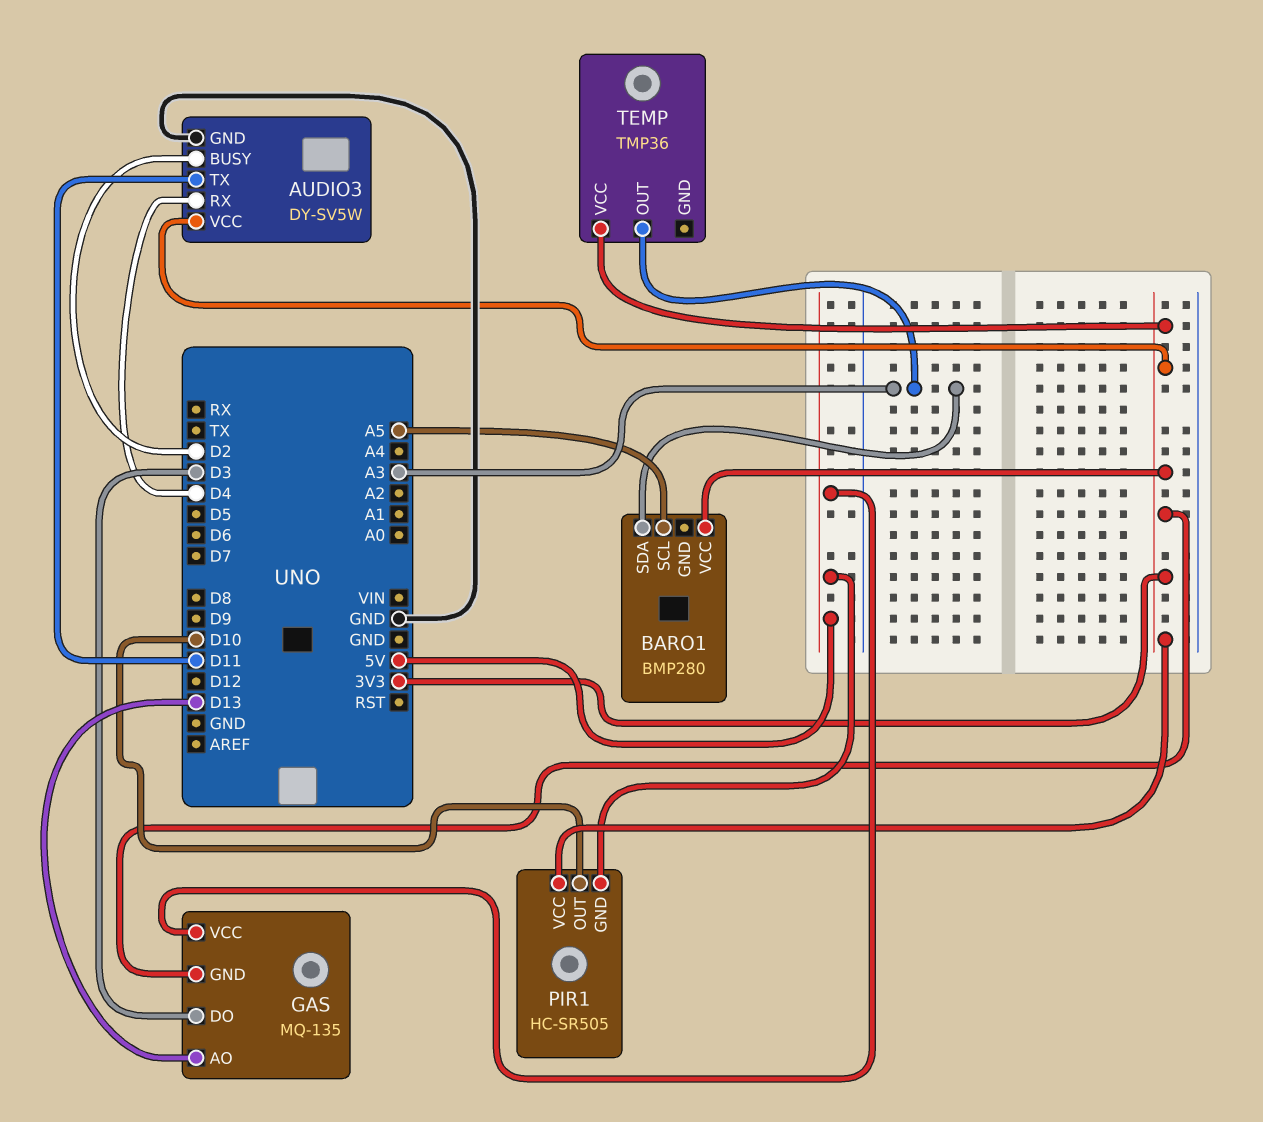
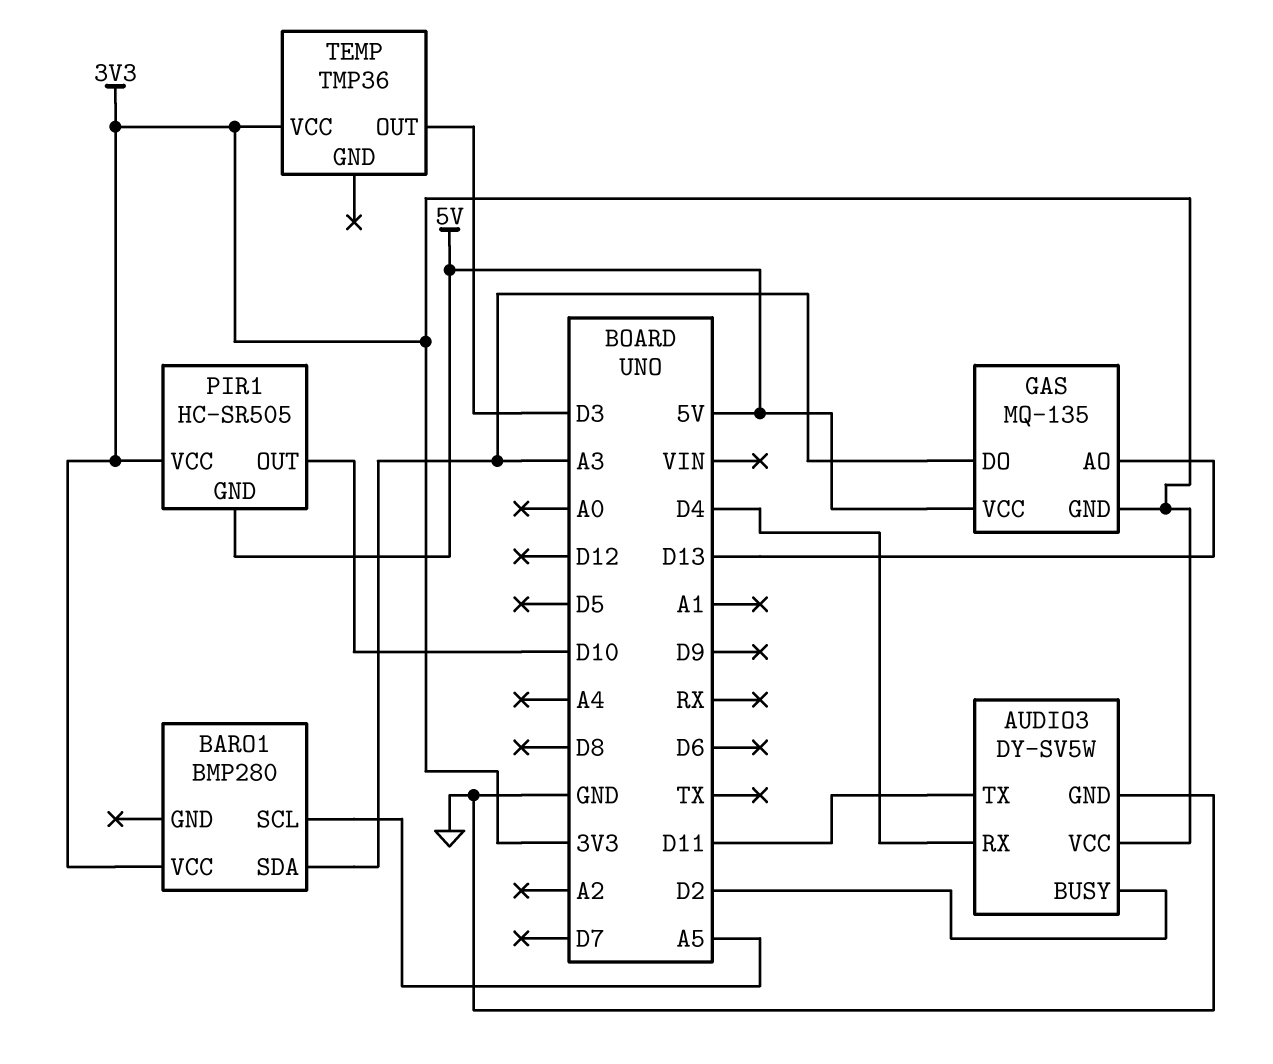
GAS pin DO: D3 -> A3
TEMP pin OUT: A3 -> D3

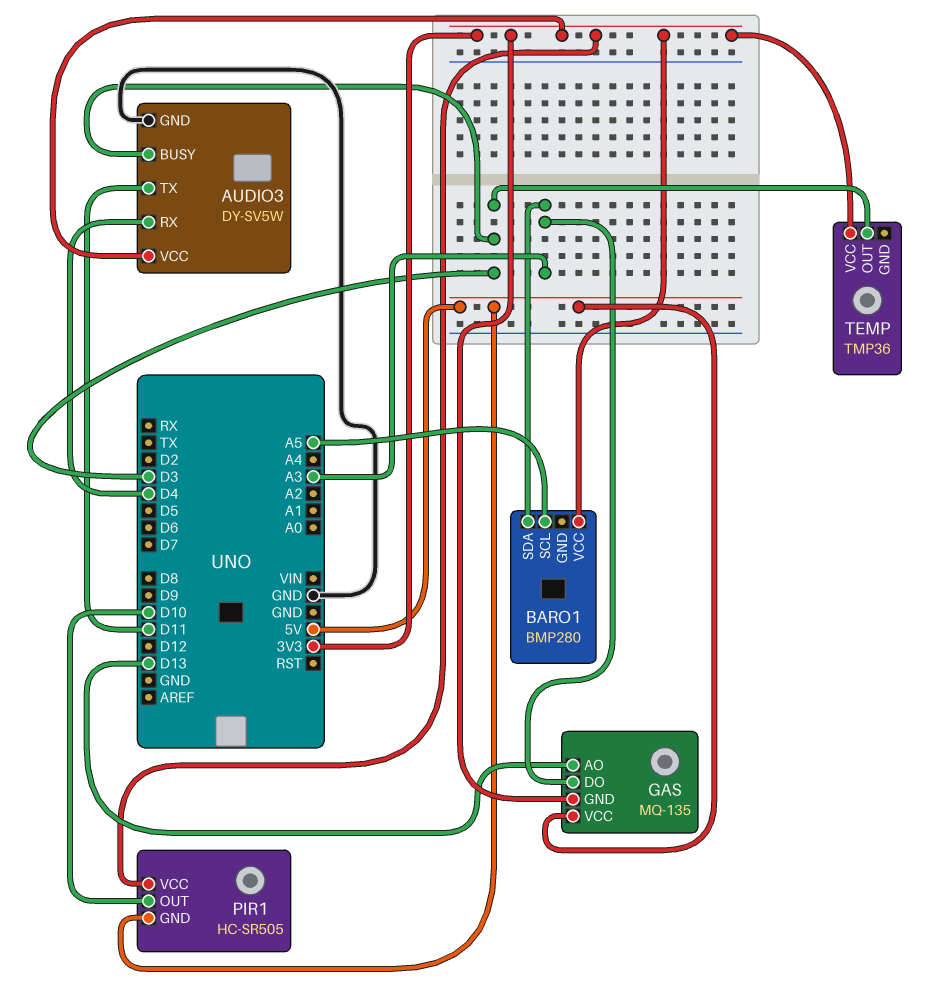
AUDIO3 pin BUSY: D2 -> D3

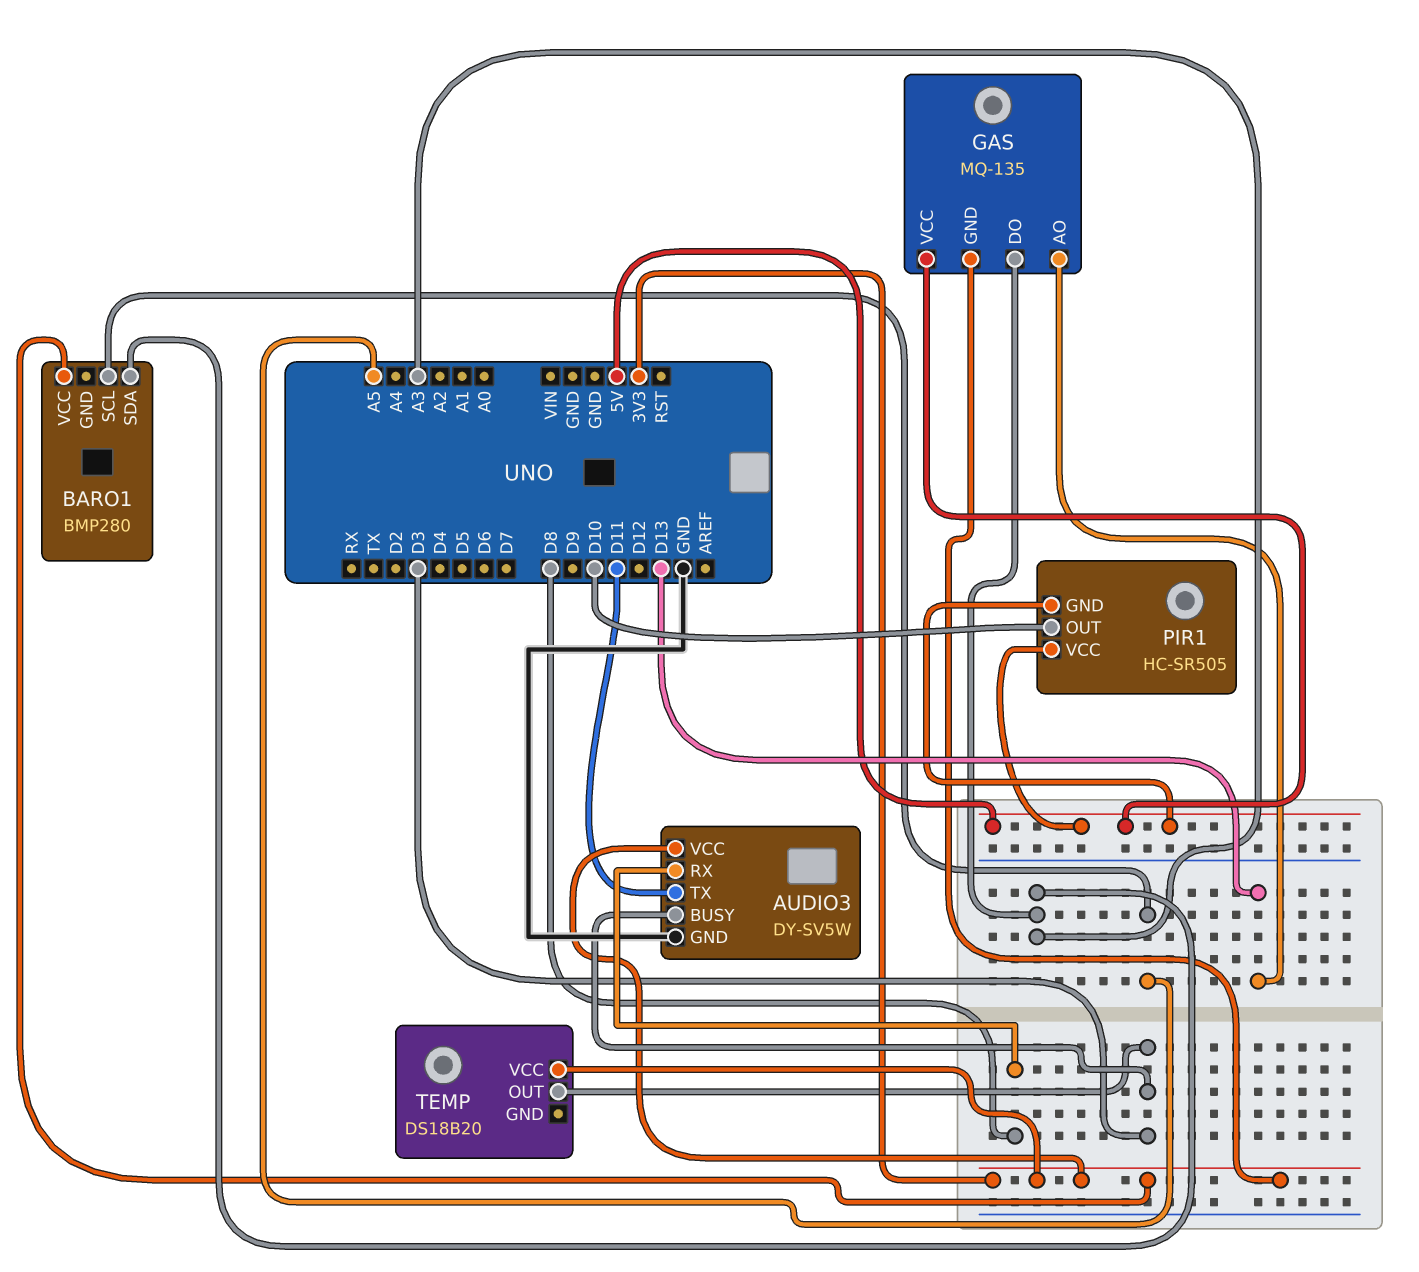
AUDIO3 pin RX: D4 -> D8
PIR1 pin VCC: 3V3 -> 5V
TEMP: TMP36 -> DS18B20

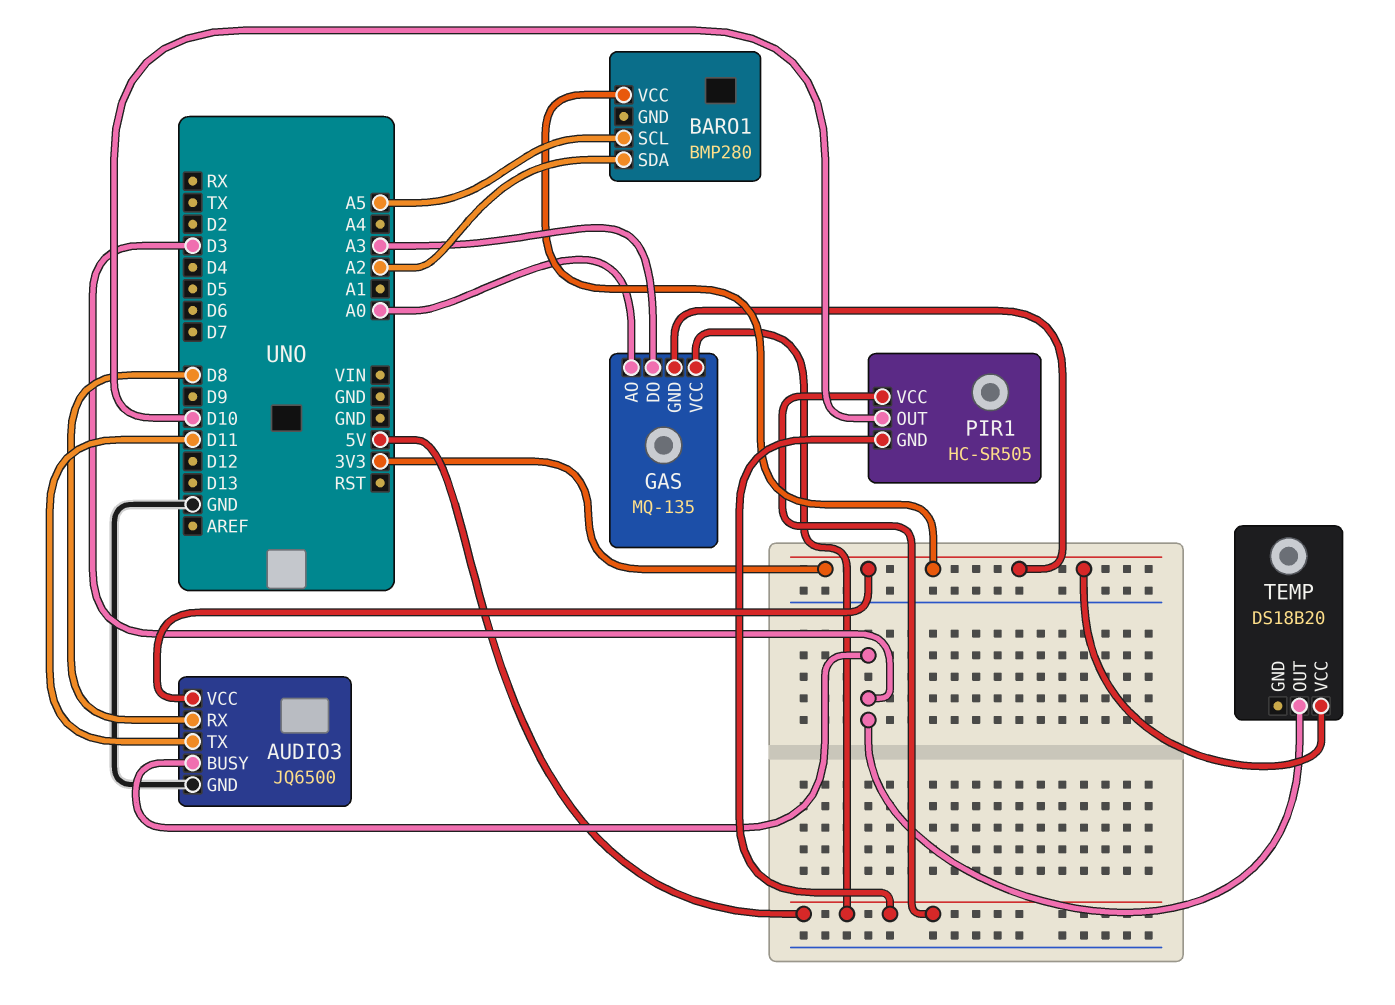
AUDIO3: DY-SV5W -> JQ6500
BARO1 pin SDA: A3 -> A2
GAS pin AO: D13 -> A0

